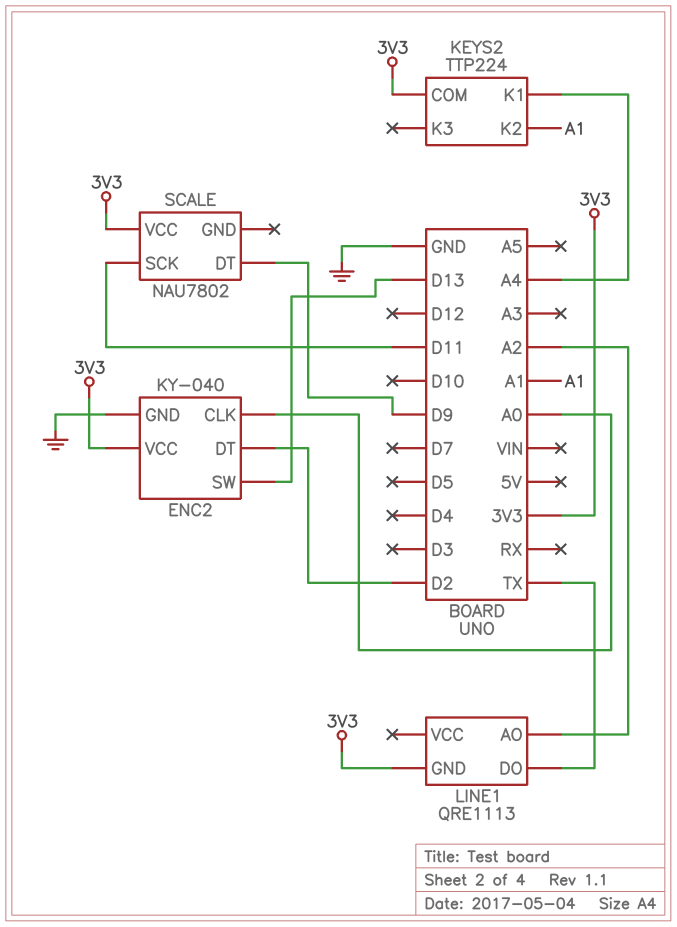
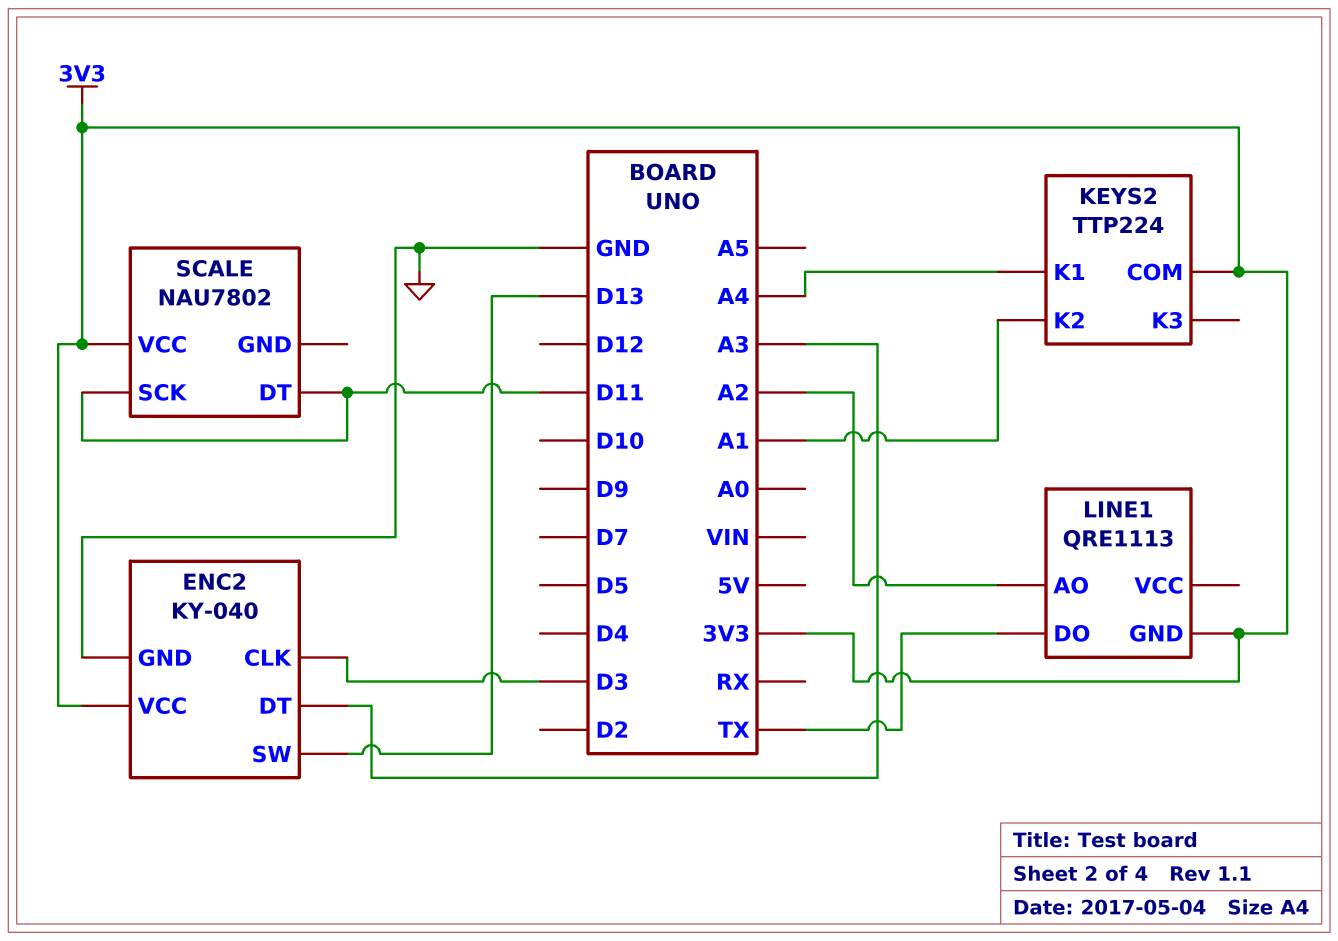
ENC2 pin CLK: A0 -> D3
ENC2 pin DT: D2 -> A3
SCALE pin DT: D9 -> D11

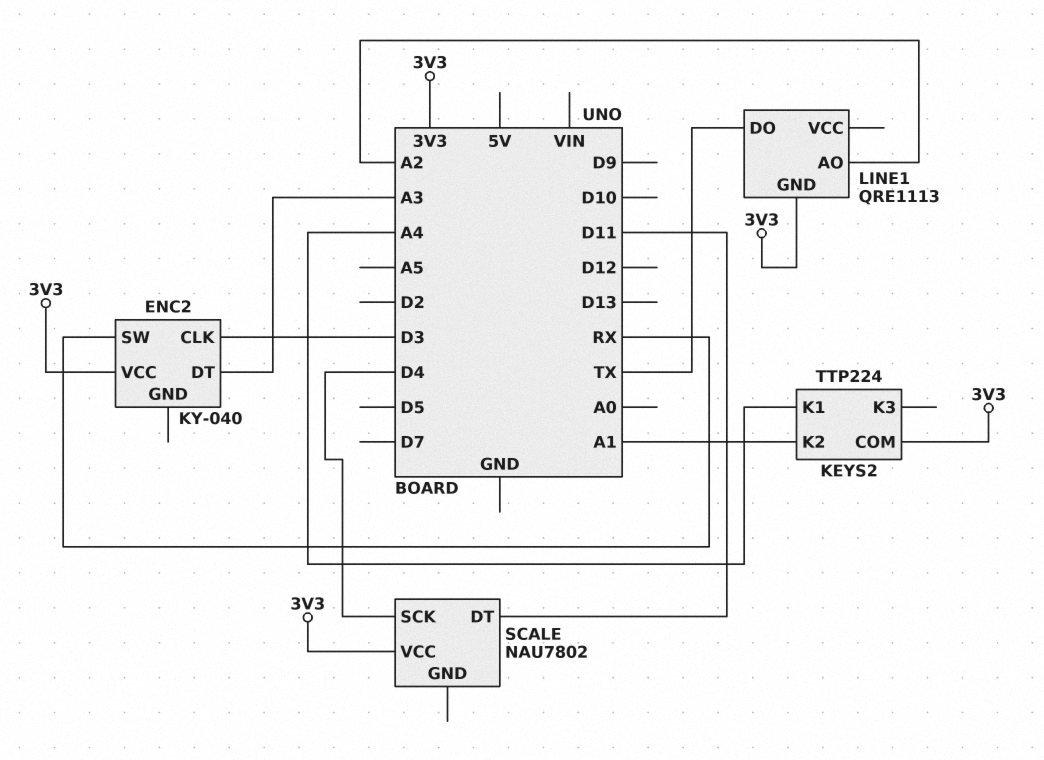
ENC2 pin GND: GND -> none
ENC2 pin SW: D13 -> RX
SCALE pin SCK: D11 -> D4

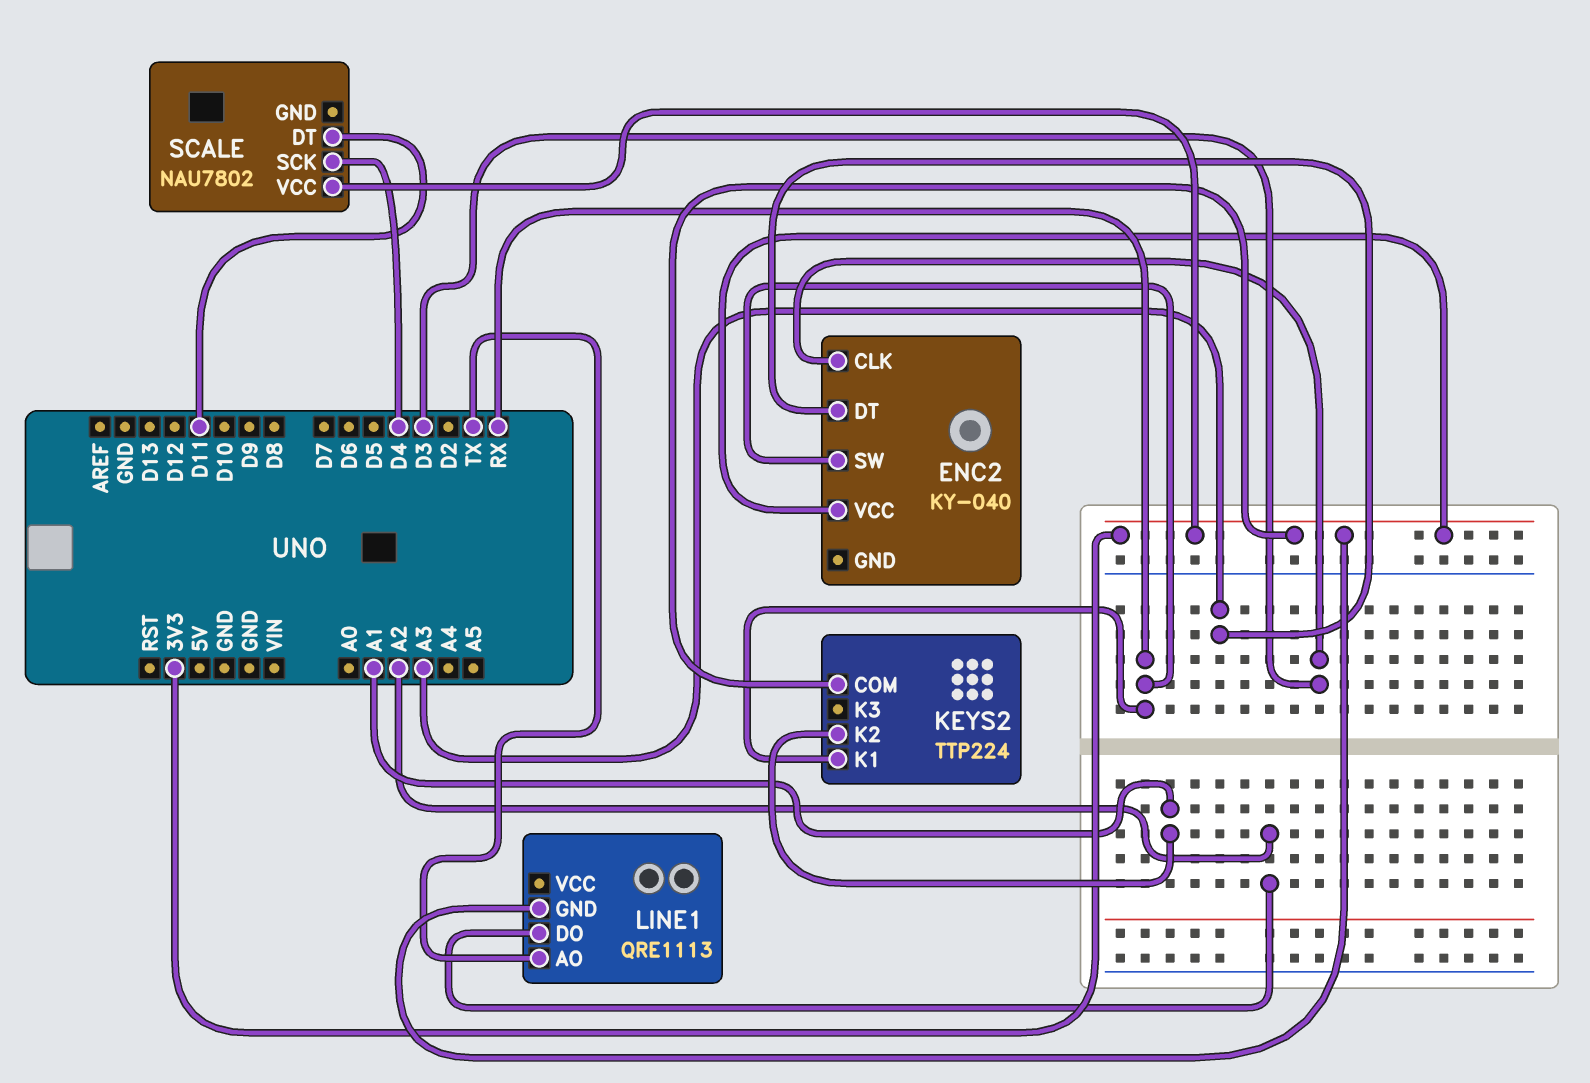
KEYS2 pin K1: A4 -> RX
LINE1 pin AO: A2 -> TX
LINE1 pin DO: TX -> A2

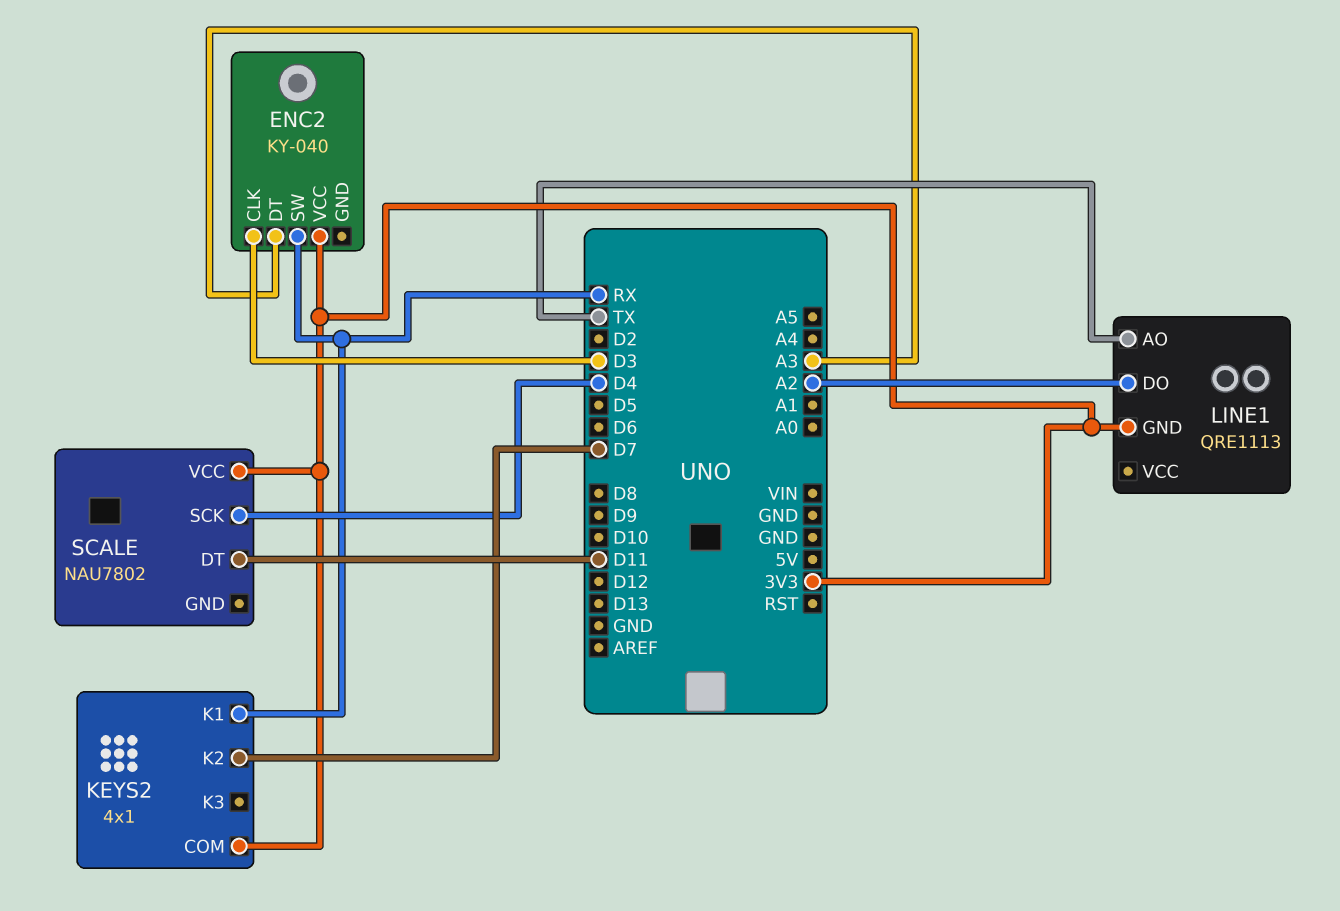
KEYS2: TTP224 -> 4x1
KEYS2 pin K2: A1 -> D7

